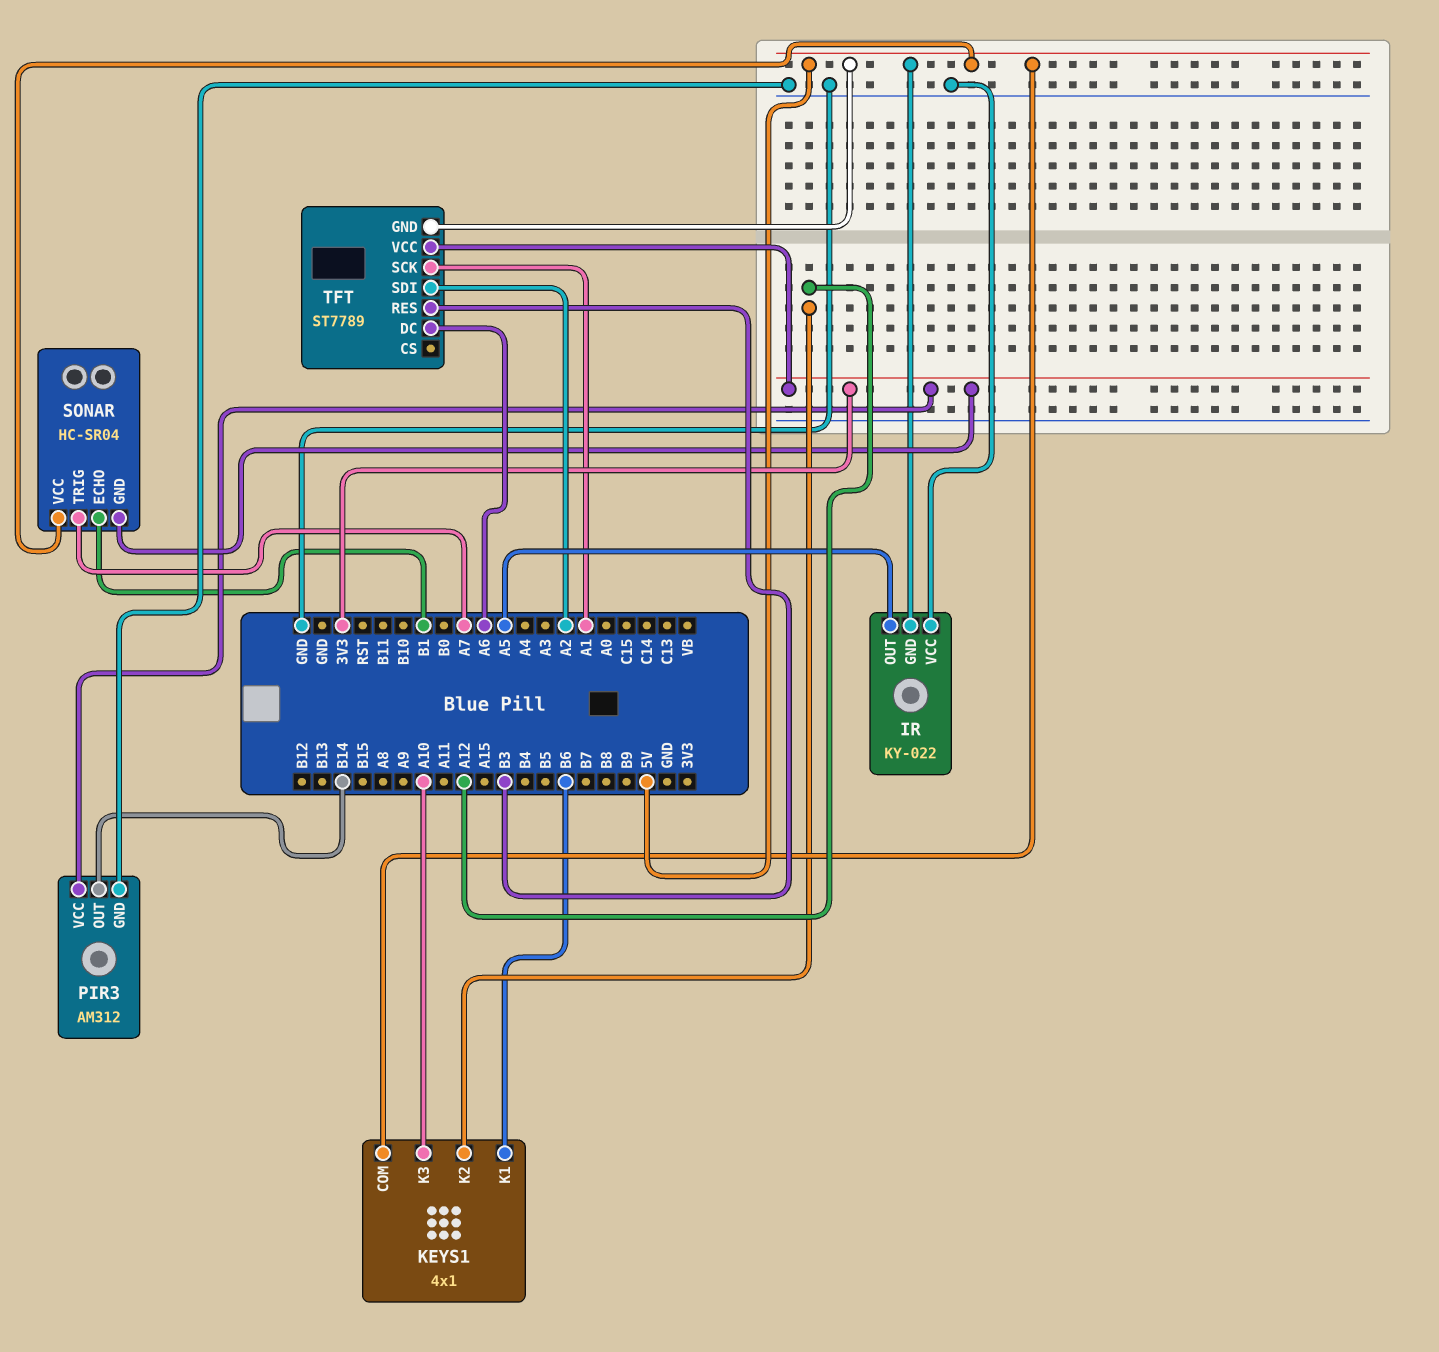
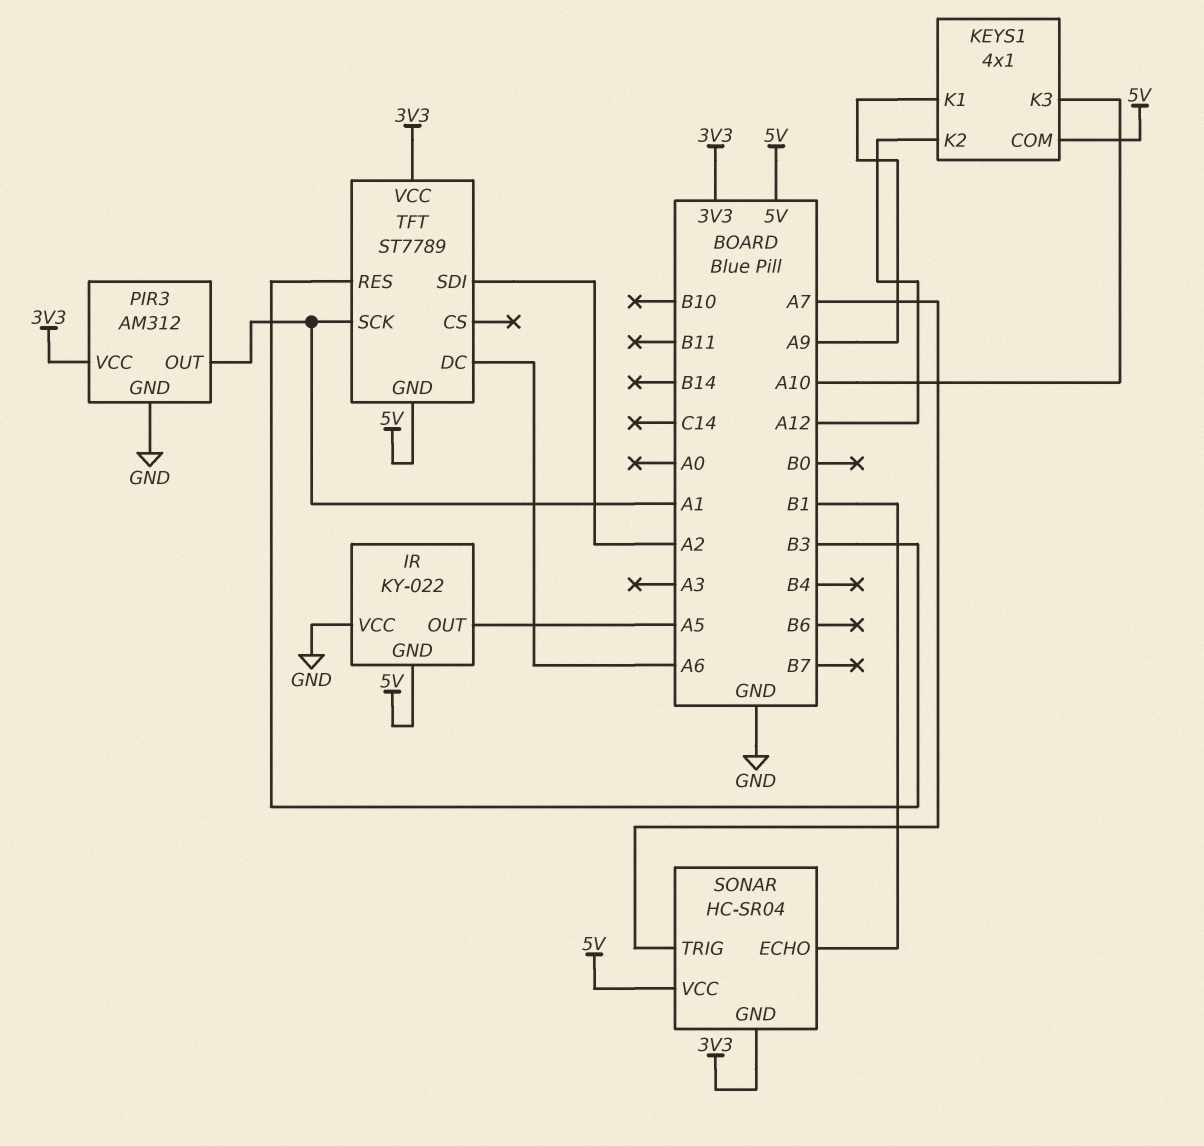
KEYS1 pin K1: B6 -> A9
PIR3 pin OUT: B14 -> A1

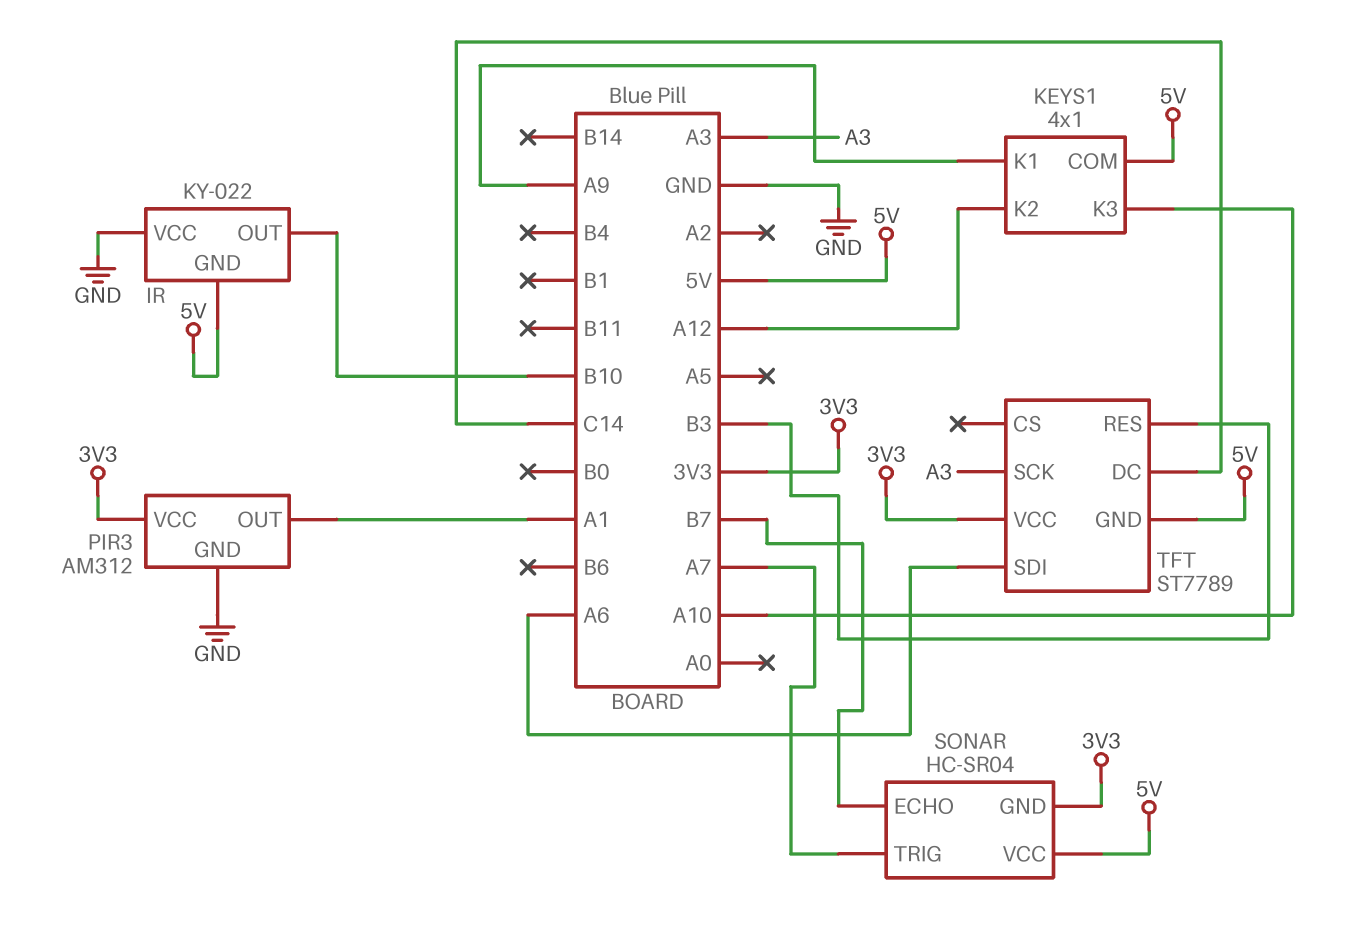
IR pin OUT: A5 -> B10
SONAR pin ECHO: B1 -> B7
TFT pin DC: A6 -> C14
TFT pin SCK: A1 -> A3
TFT pin SDI: A2 -> A6

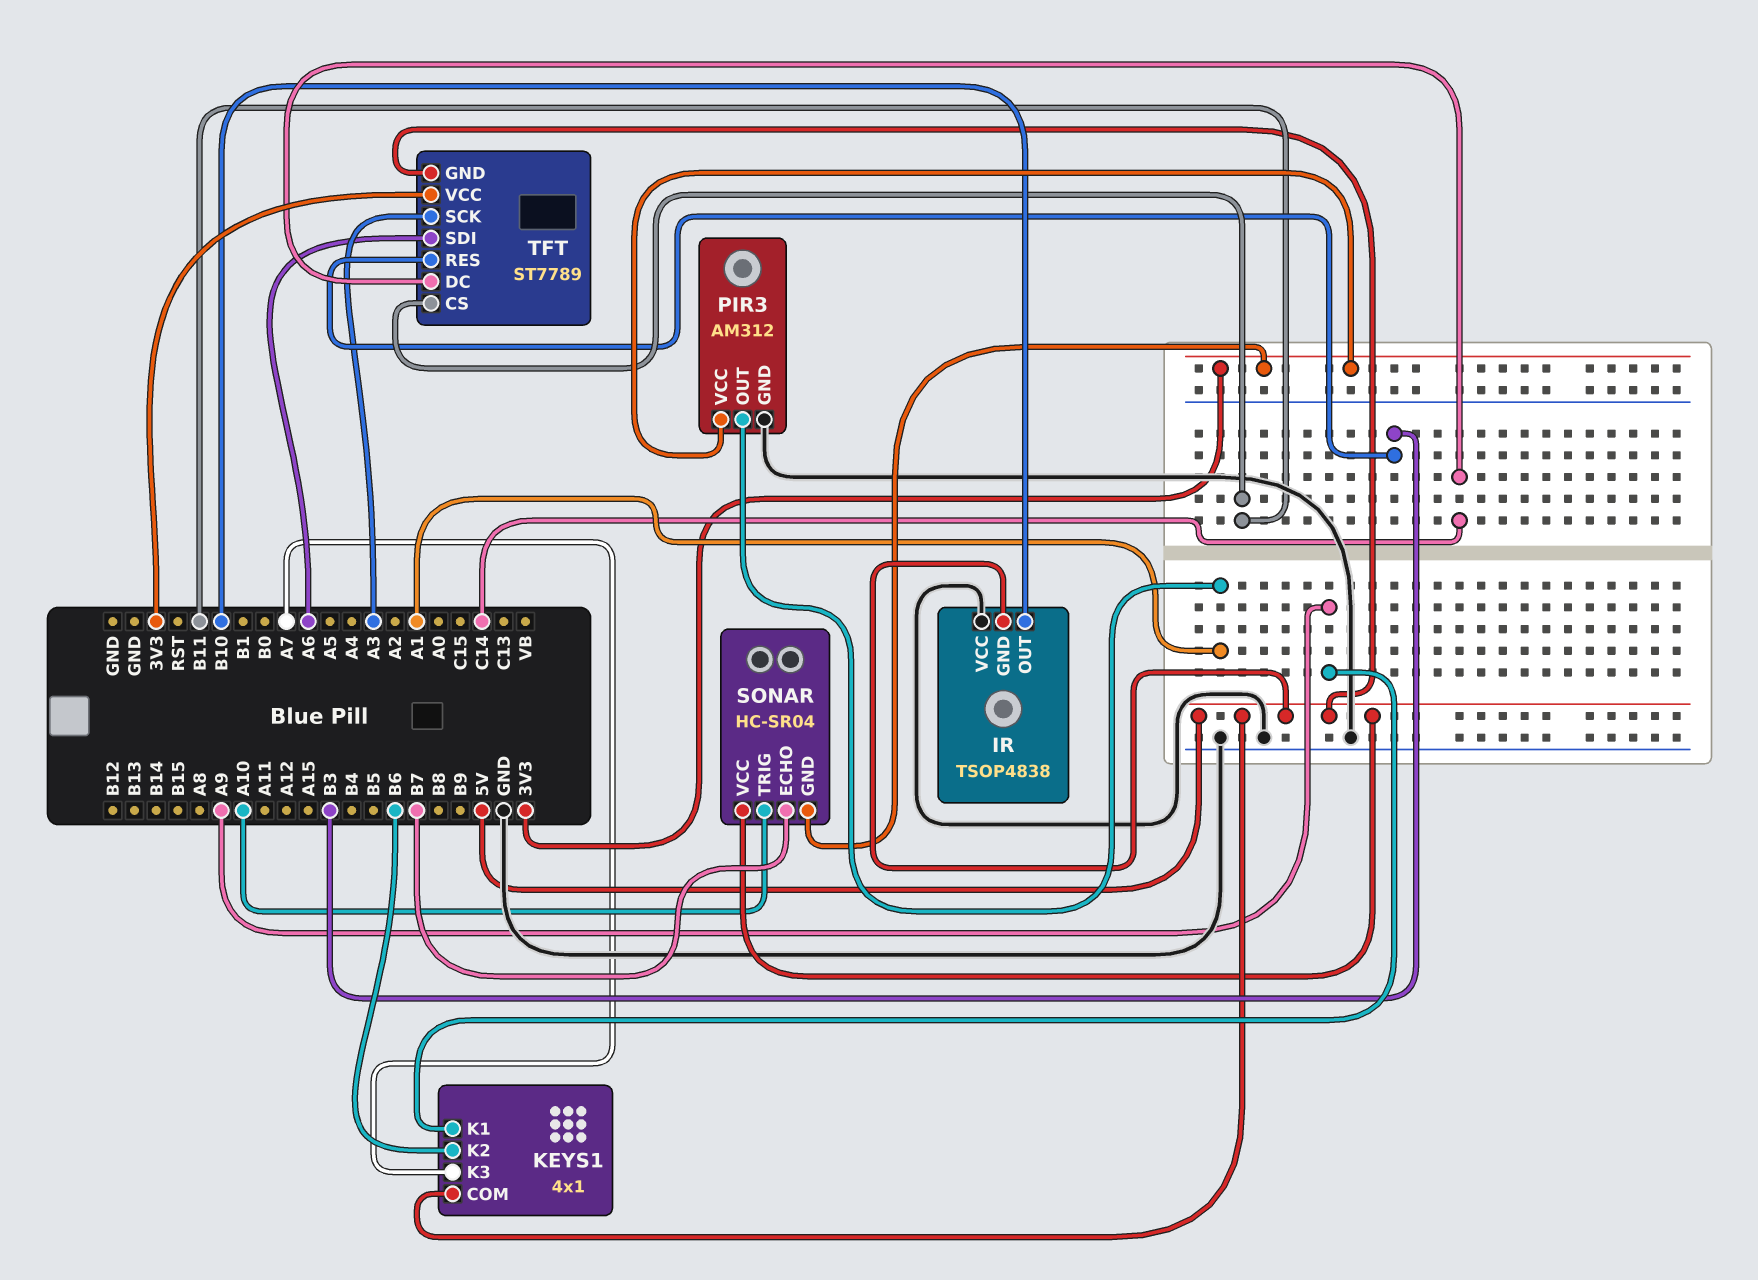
IR: KY-022 -> TSOP4838
KEYS1 pin K2: A12 -> B6
KEYS1 pin K3: A10 -> A7
SONAR pin TRIG: A7 -> A10
TFT pin CS: none -> B11

